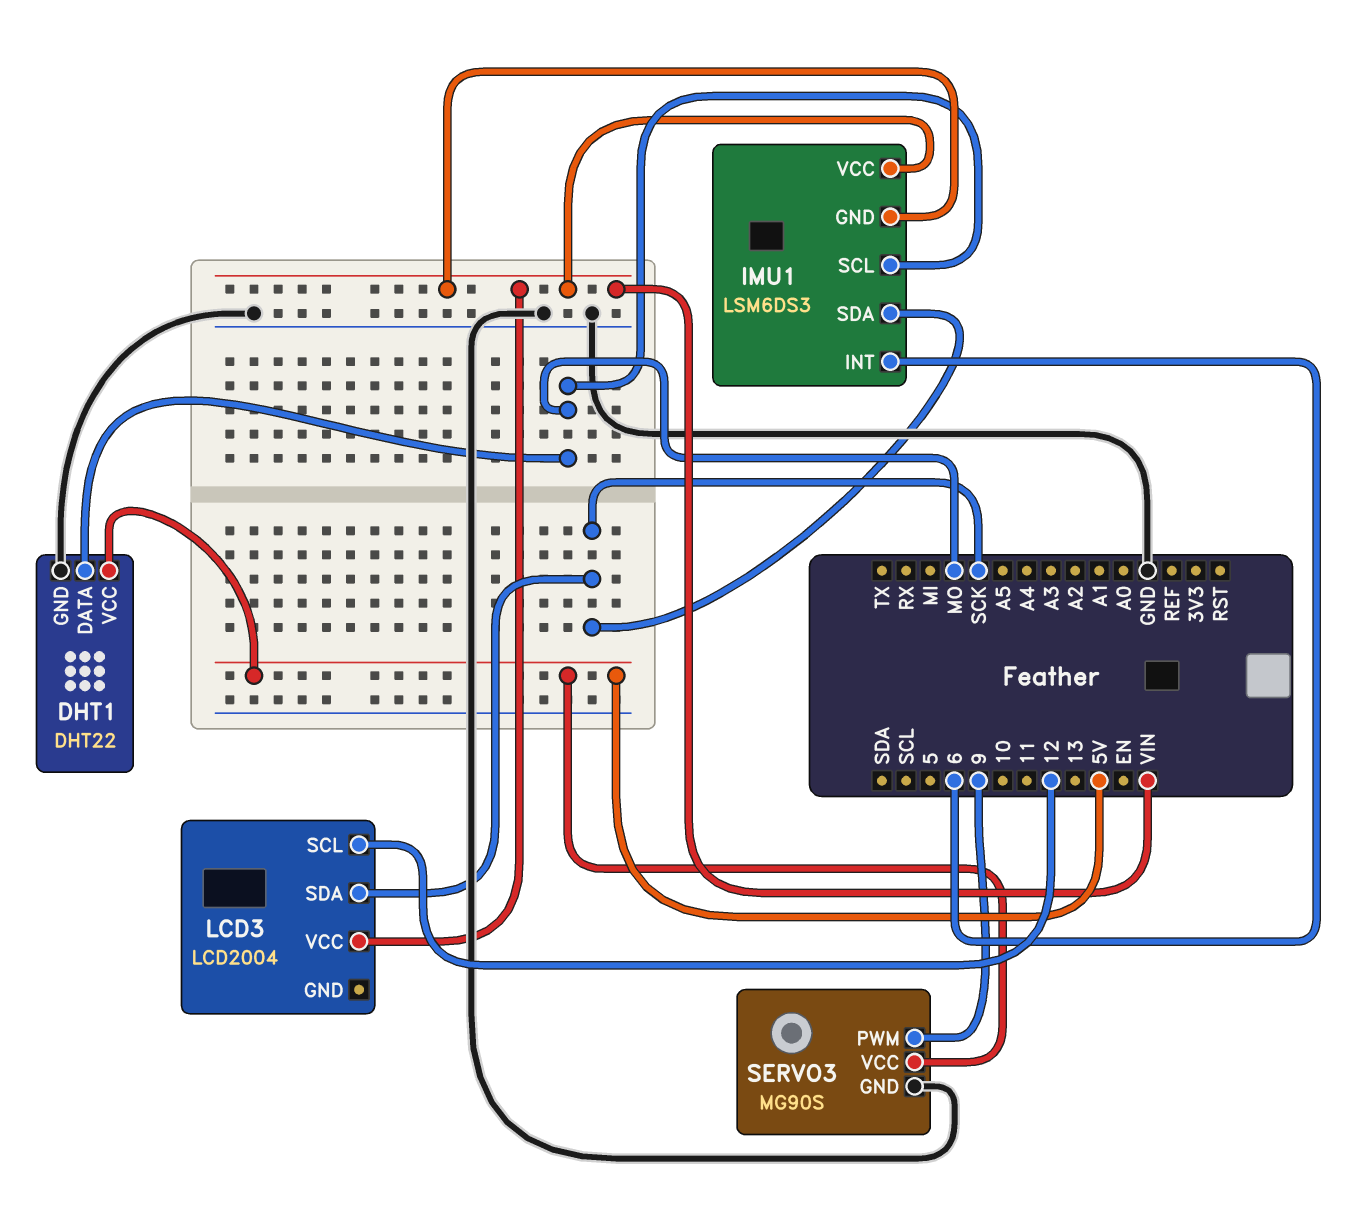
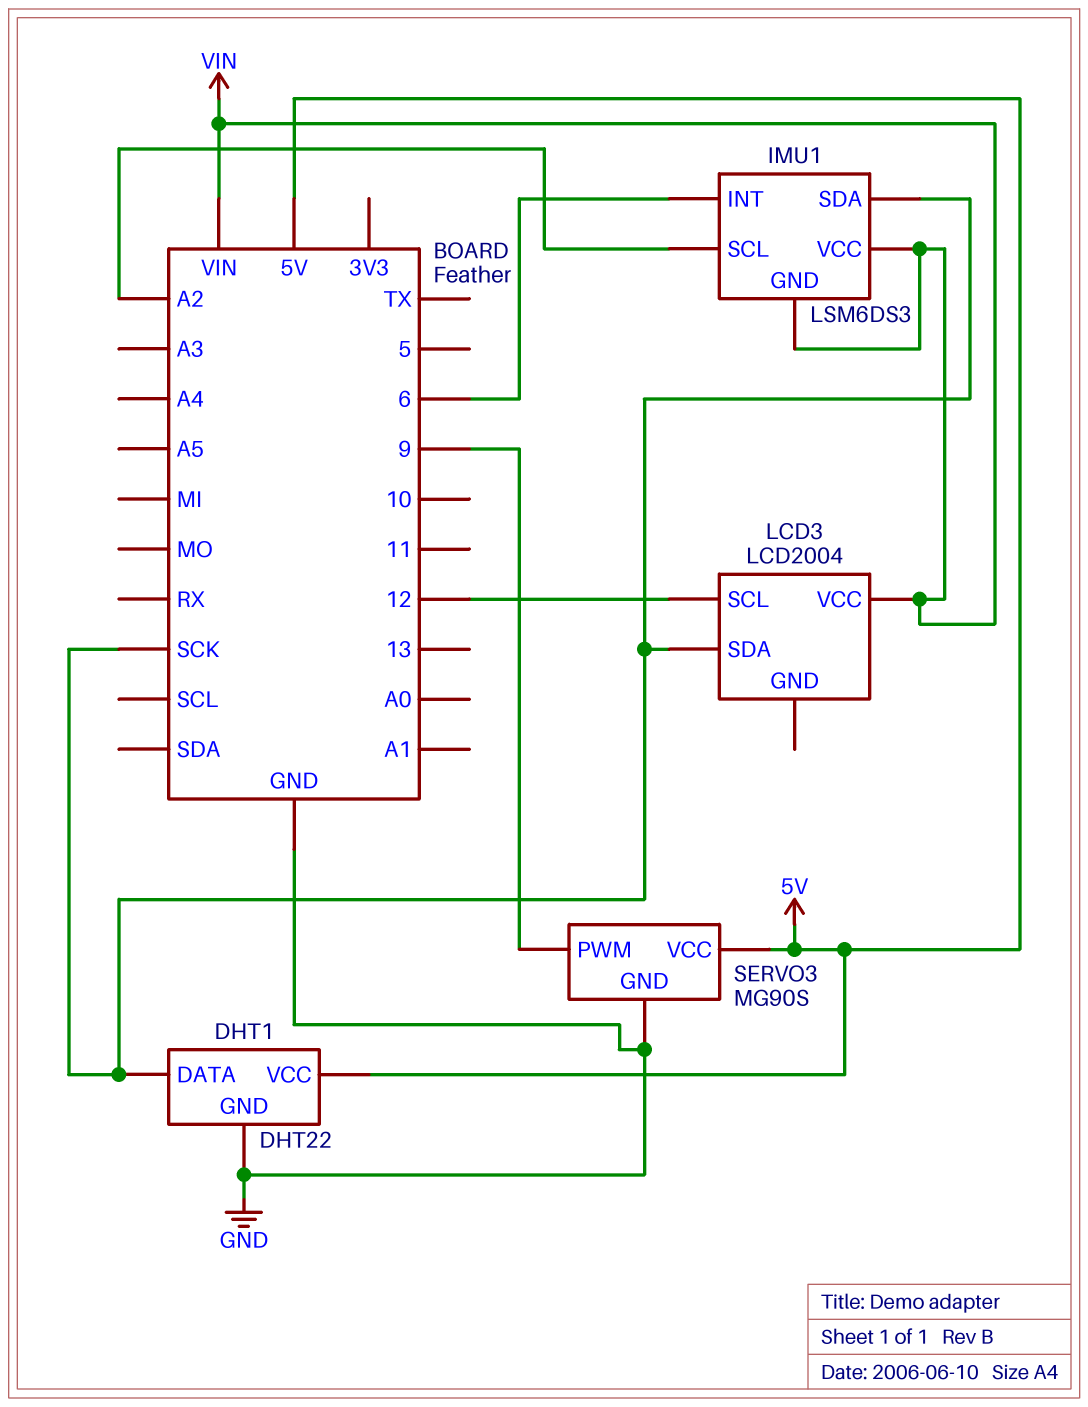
DHT1 pin DATA: MO -> SCK
IMU1 pin SCL: MO -> A2

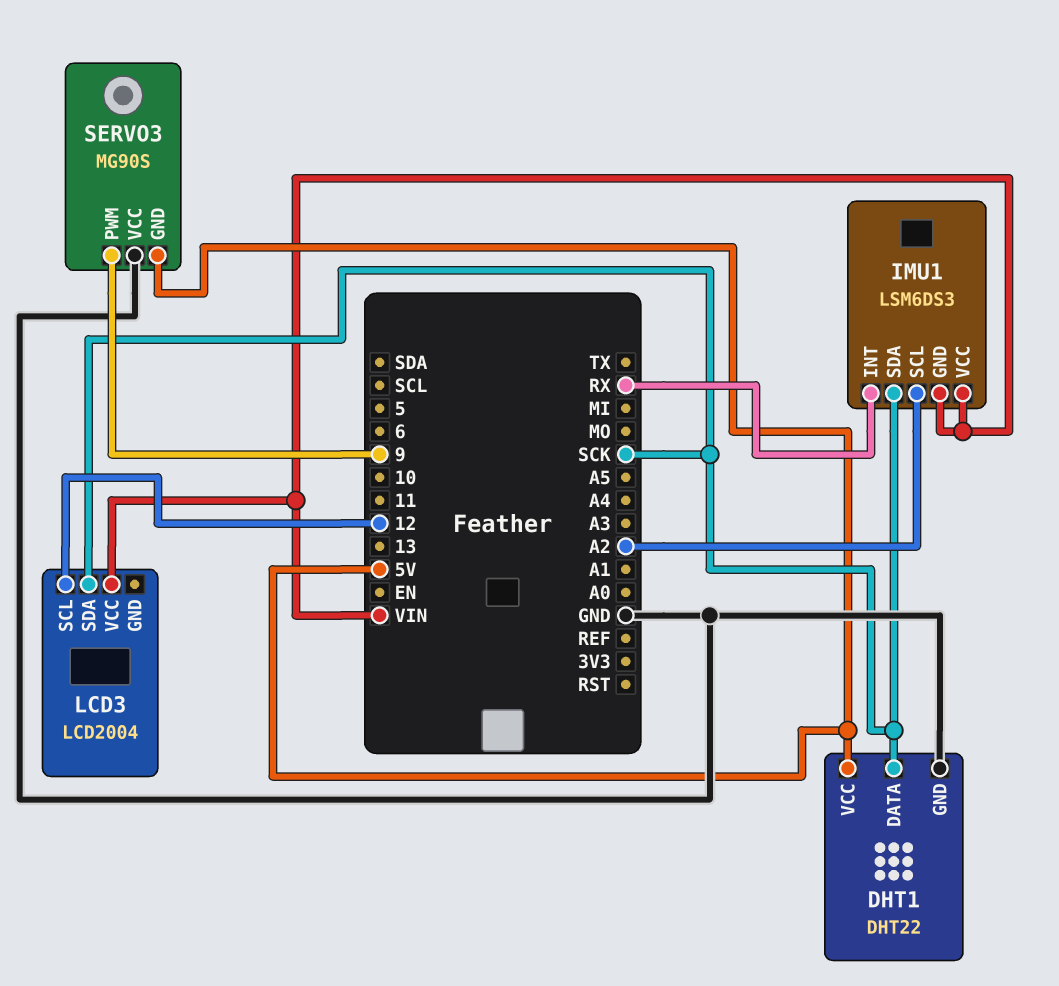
IMU1 pin INT: 6 -> RX
SERVO3 pin GND: GND -> 5V
SERVO3 pin VCC: 5V -> GND

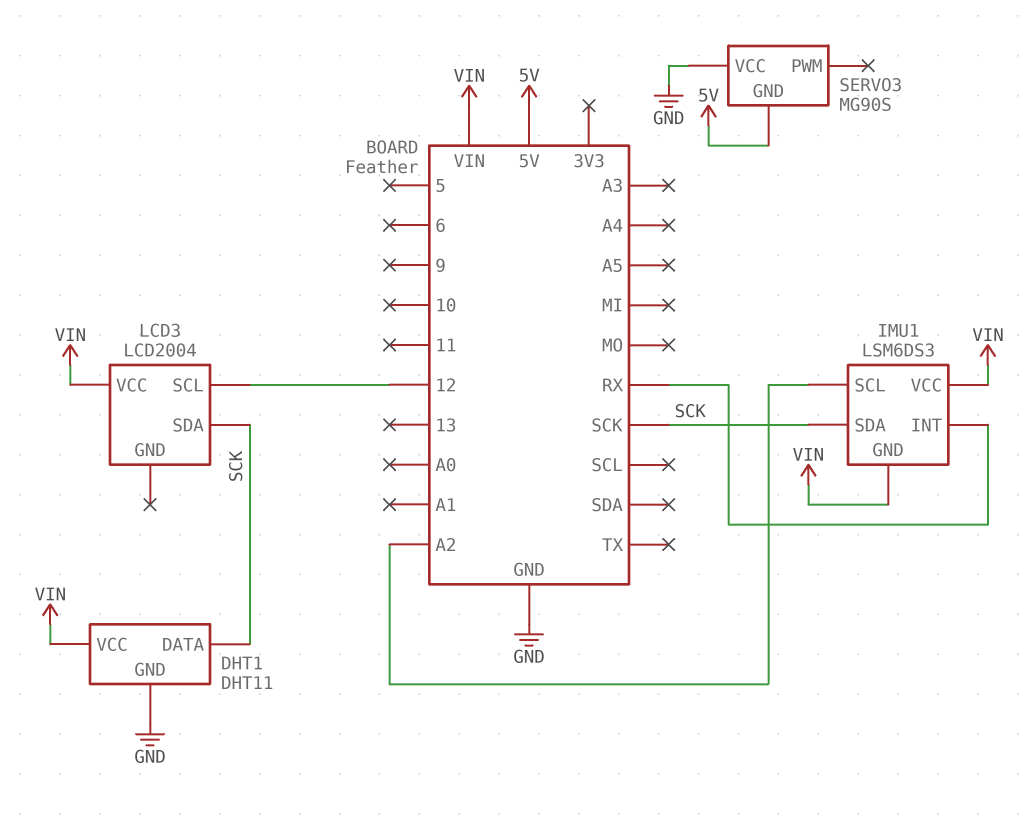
DHT1: DHT22 -> DHT11
DHT1 pin VCC: 5V -> VIN
SERVO3 pin PWM: 9 -> none

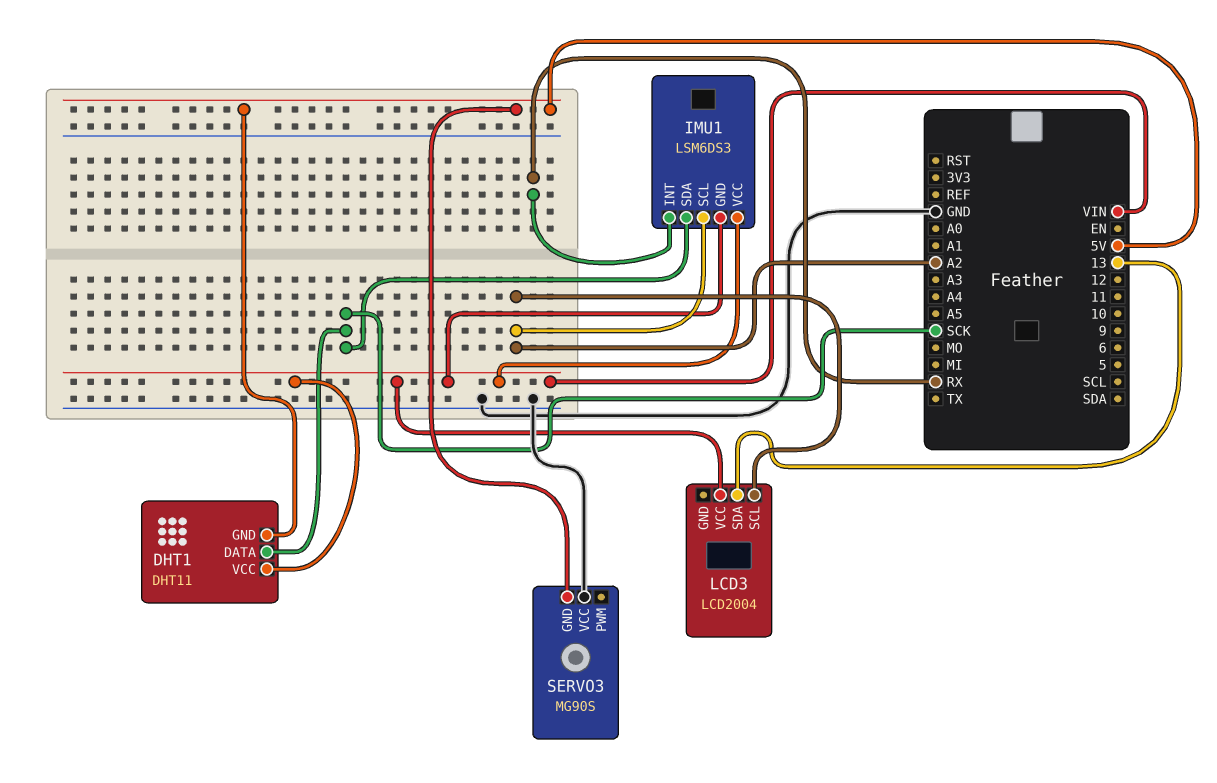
DHT1 pin GND: GND -> 5V
LCD3 pin SCL: 12 -> A2
LCD3 pin SDA: SCK -> 13

